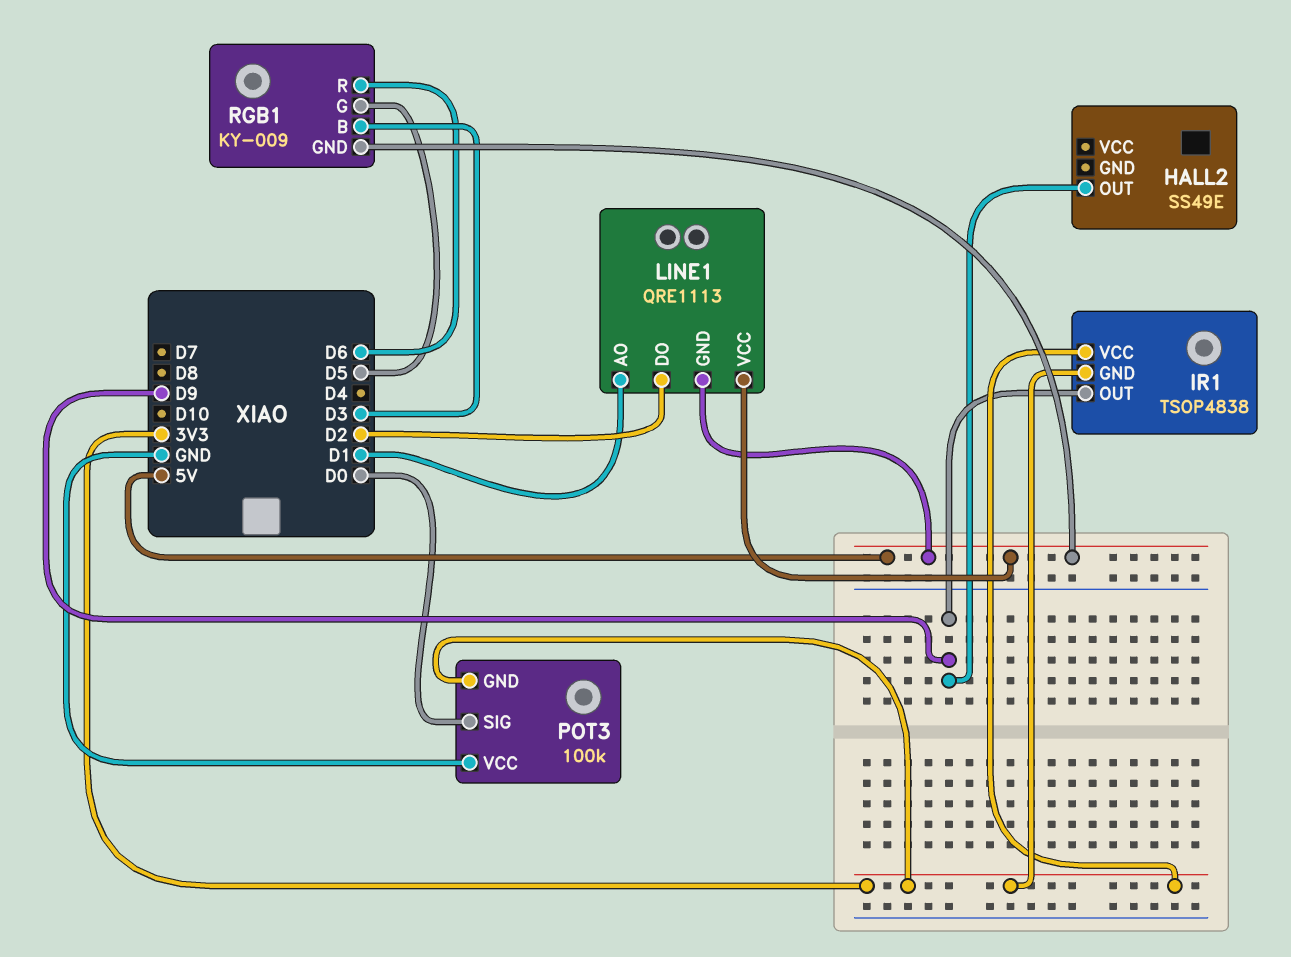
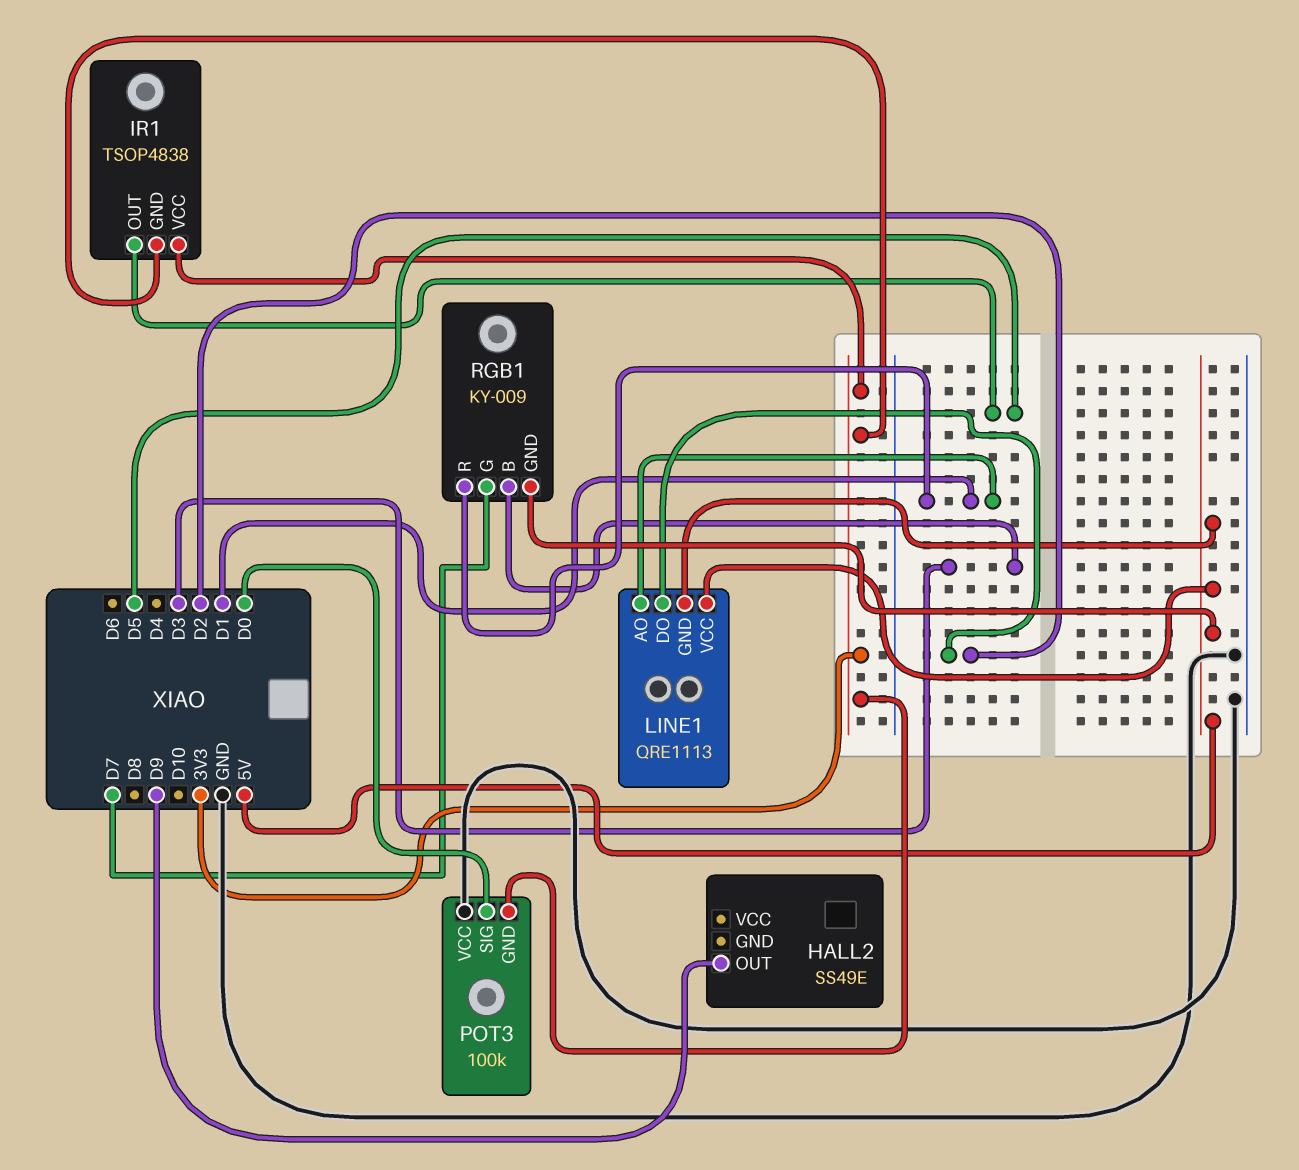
IR1 pin OUT: D9 -> D5
RGB1 pin G: D5 -> D7
RGB1 pin R: D6 -> D1

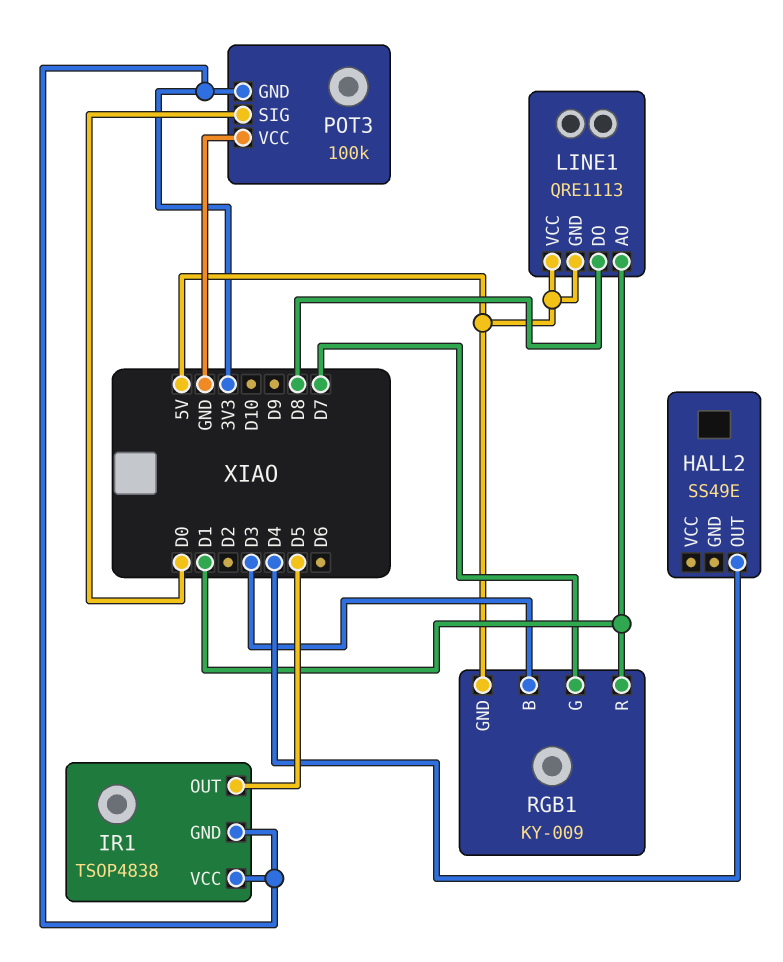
HALL2 pin OUT: D9 -> D4
LINE1 pin DO: D2 -> D8

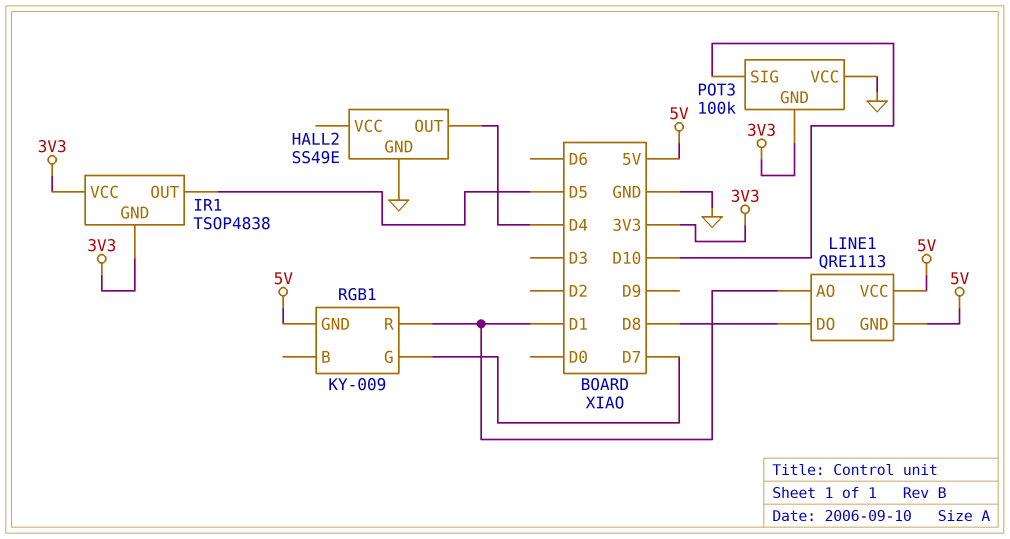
HALL2 pin GND: none -> GND
POT3 pin SIG: D0 -> D10
RGB1 pin B: D3 -> none

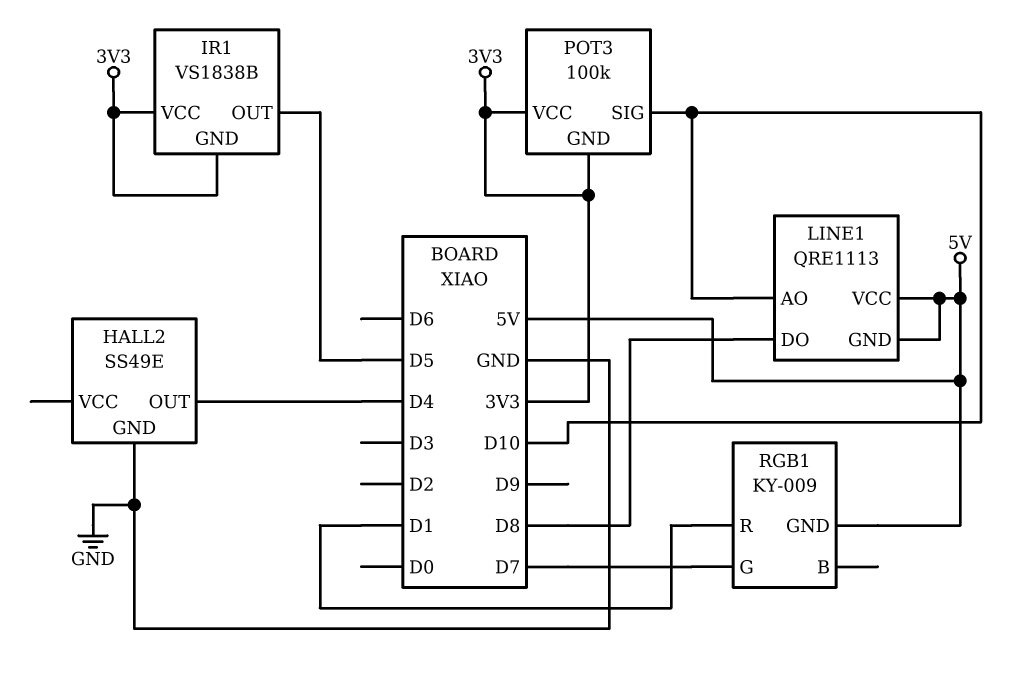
IR1: TSOP4838 -> VS1838B
LINE1 pin AO: D1 -> D10
POT3 pin VCC: GND -> 3V3

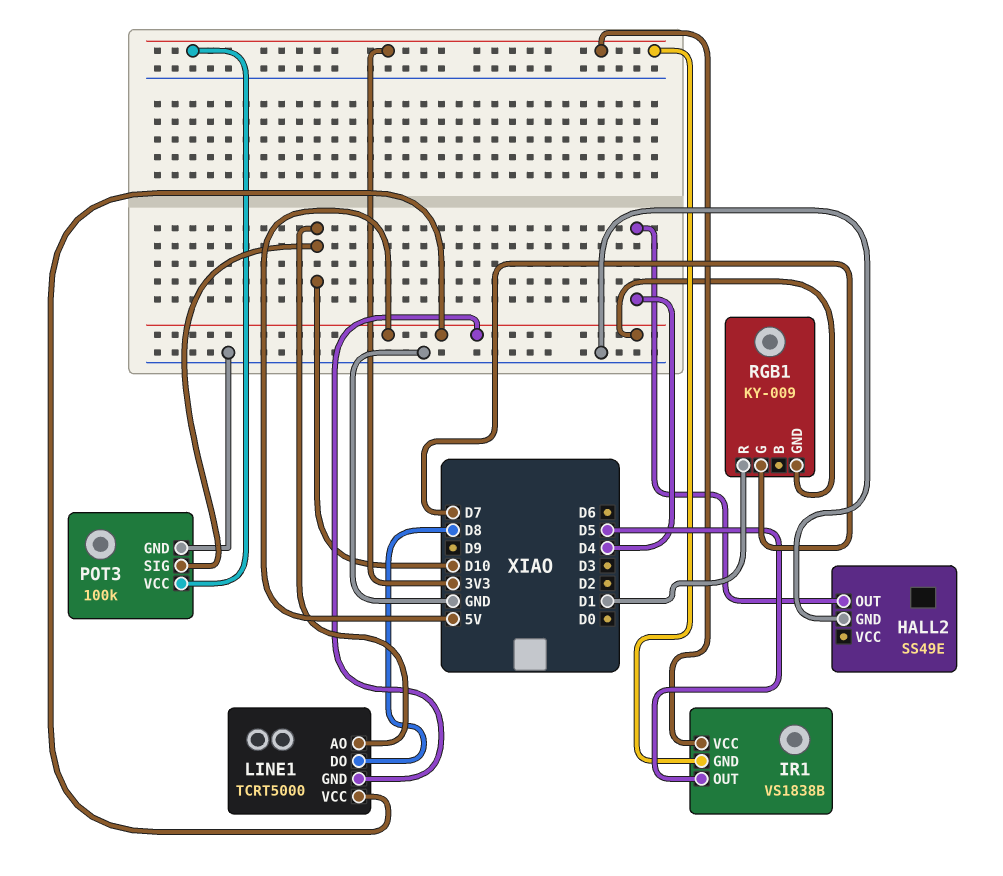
LINE1: QRE1113 -> TCRT5000
POT3 pin GND: 3V3 -> GND

